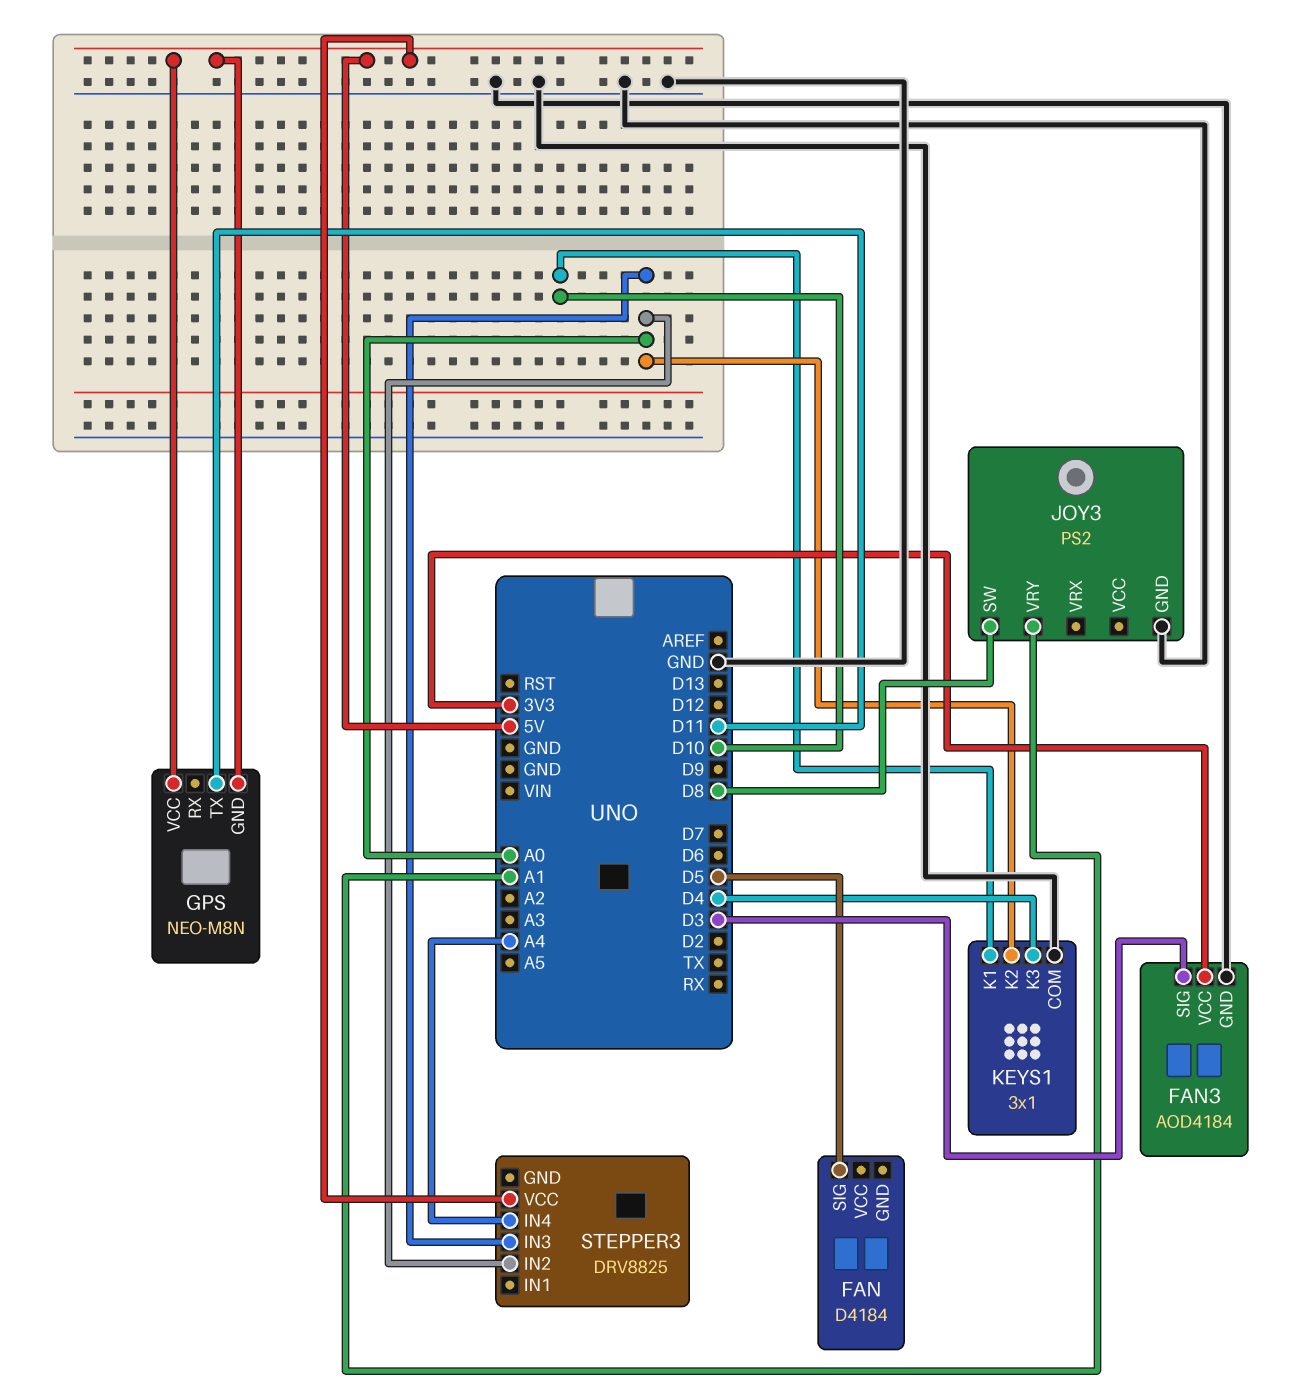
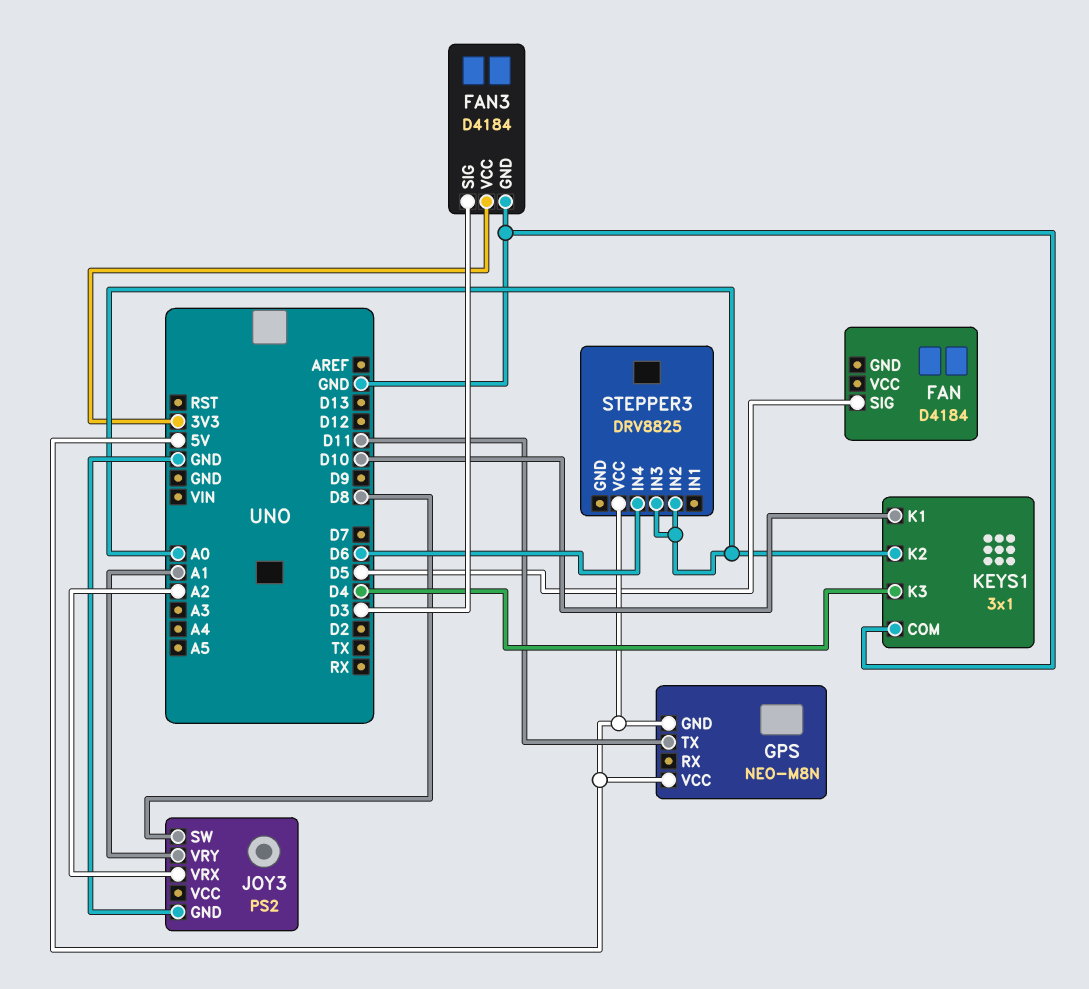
FAN3: AOD4184 -> D4184
JOY3 pin VRX: none -> A2
STEPPER3 pin IN4: A4 -> D6

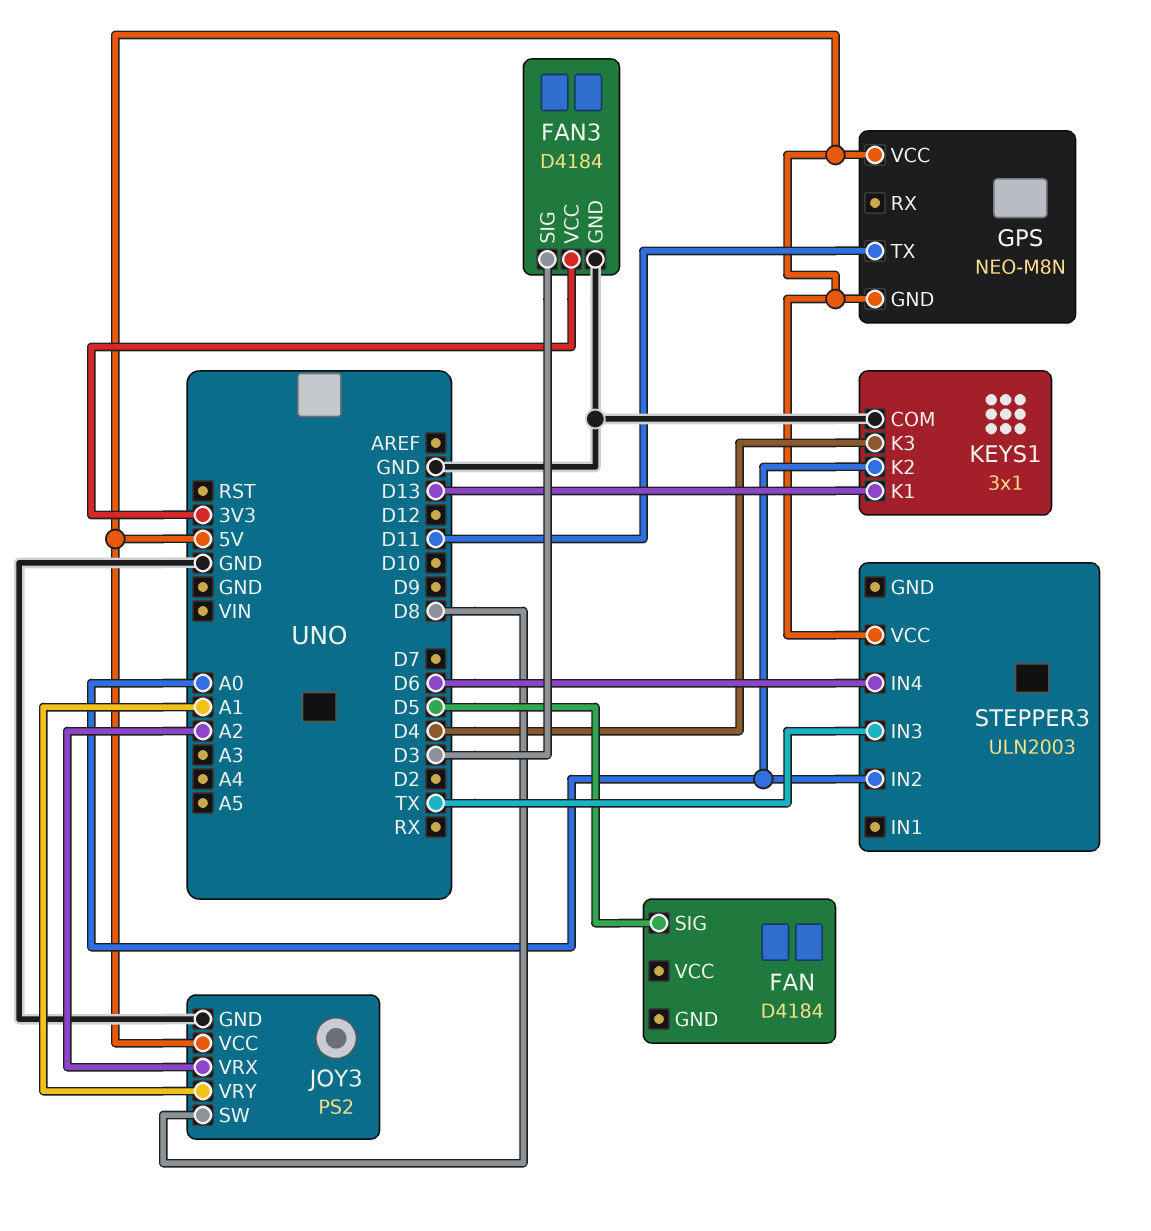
JOY3 pin VCC: none -> 5V
KEYS1 pin K1: D10 -> D13
STEPPER3: DRV8825 -> ULN2003
STEPPER3 pin IN3: A0 -> TX

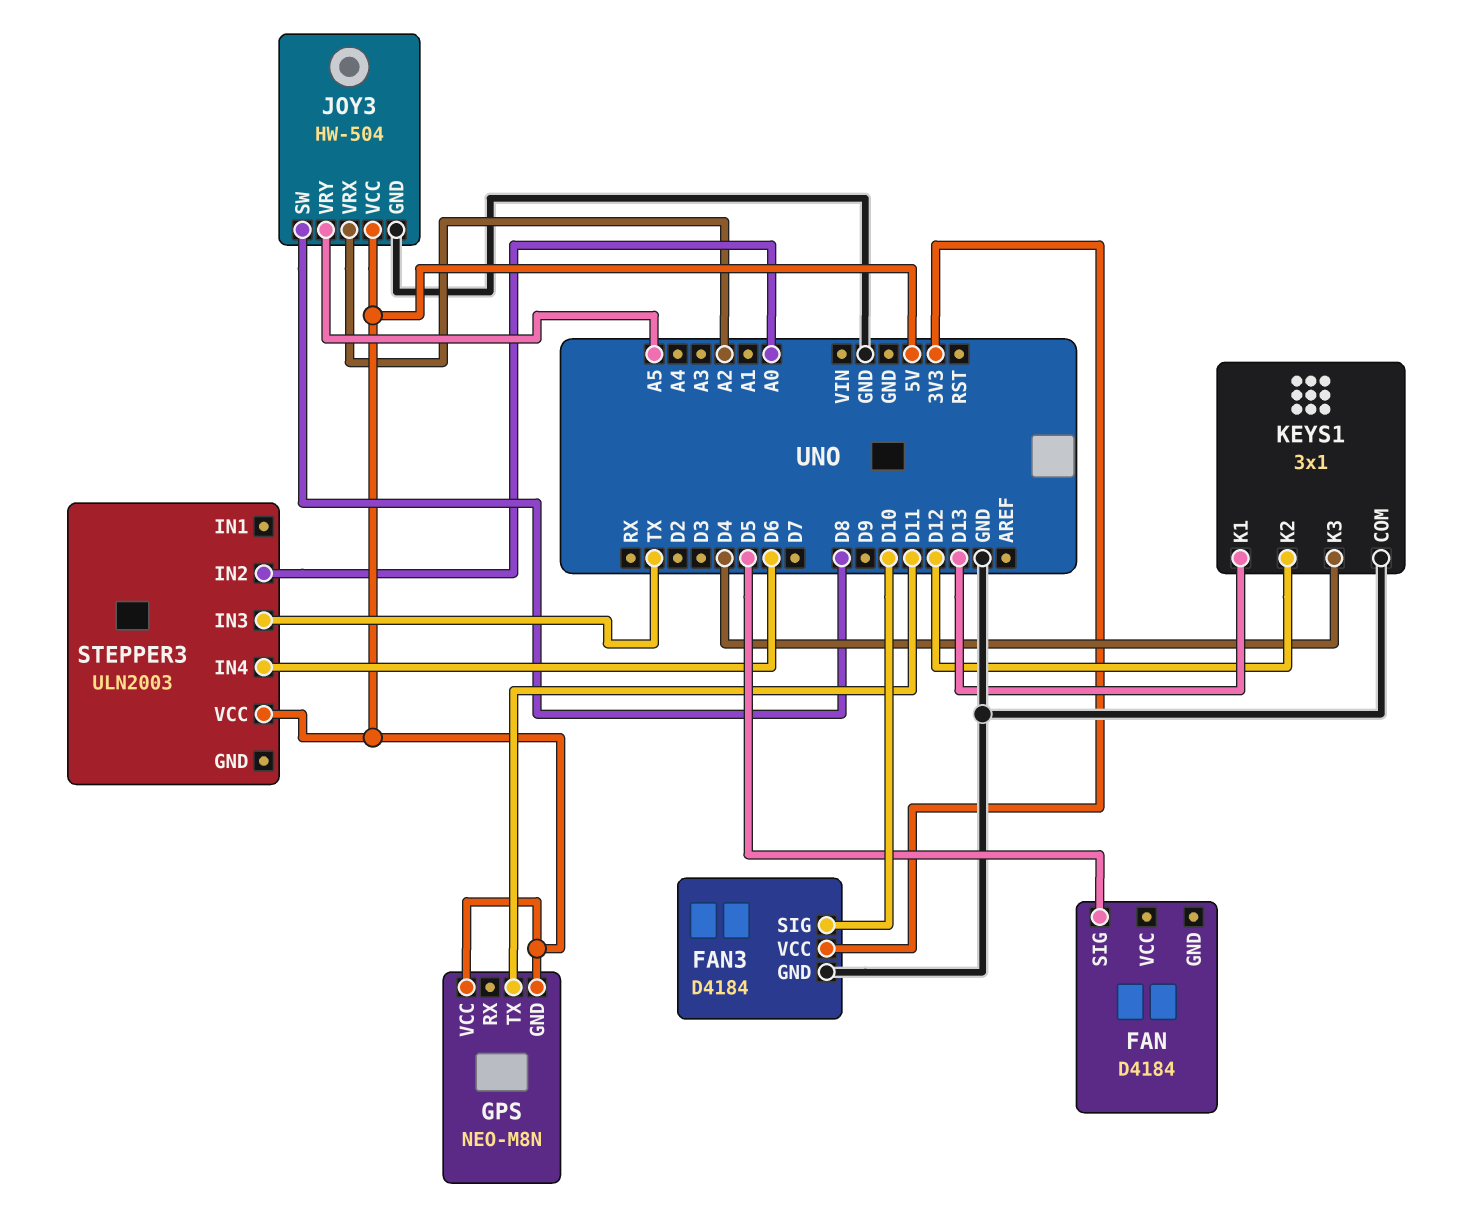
FAN3 pin SIG: D3 -> D10
JOY3: PS2 -> HW-504
JOY3 pin VRY: A1 -> A5
KEYS1 pin K2: A0 -> D12

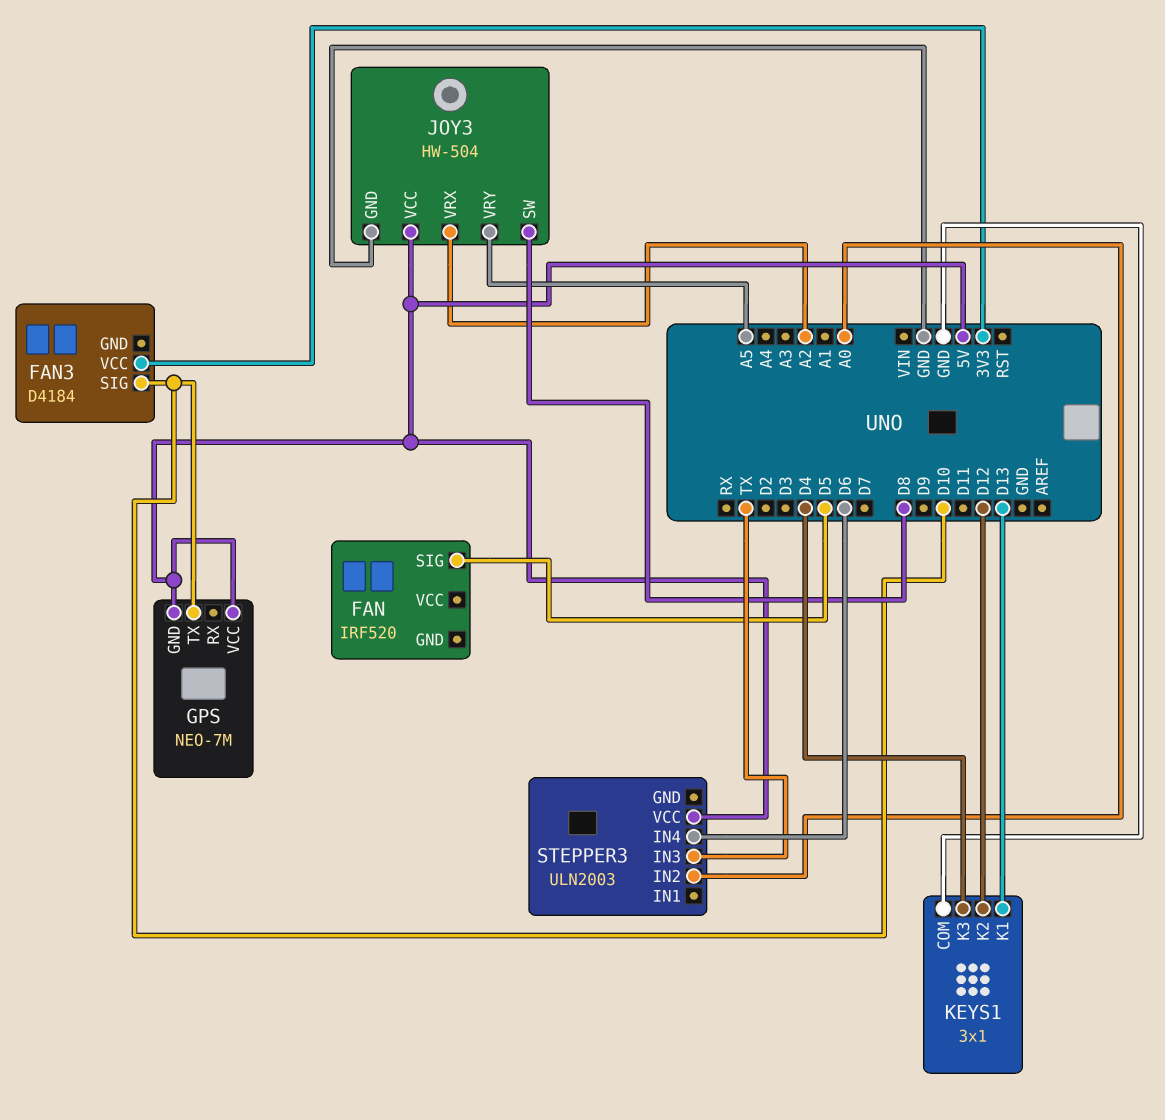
FAN: D4184 -> IRF520
FAN3 pin GND: GND -> none
GPS: NEO-M8N -> NEO-7M
GPS pin TX: D11 -> D10

